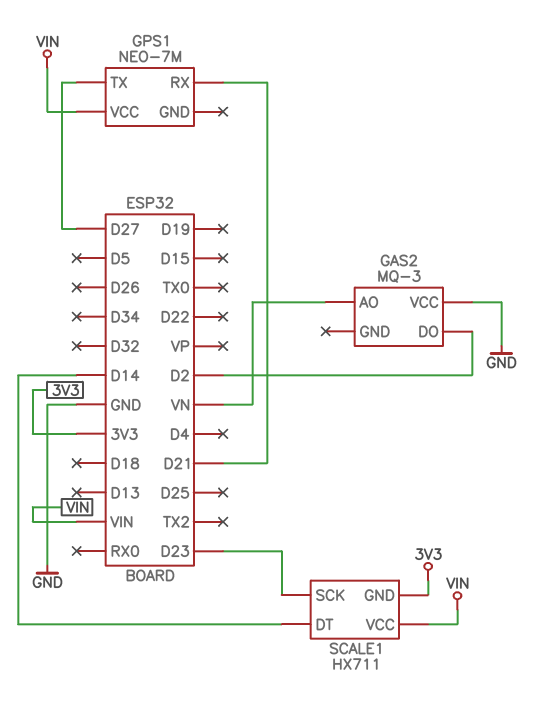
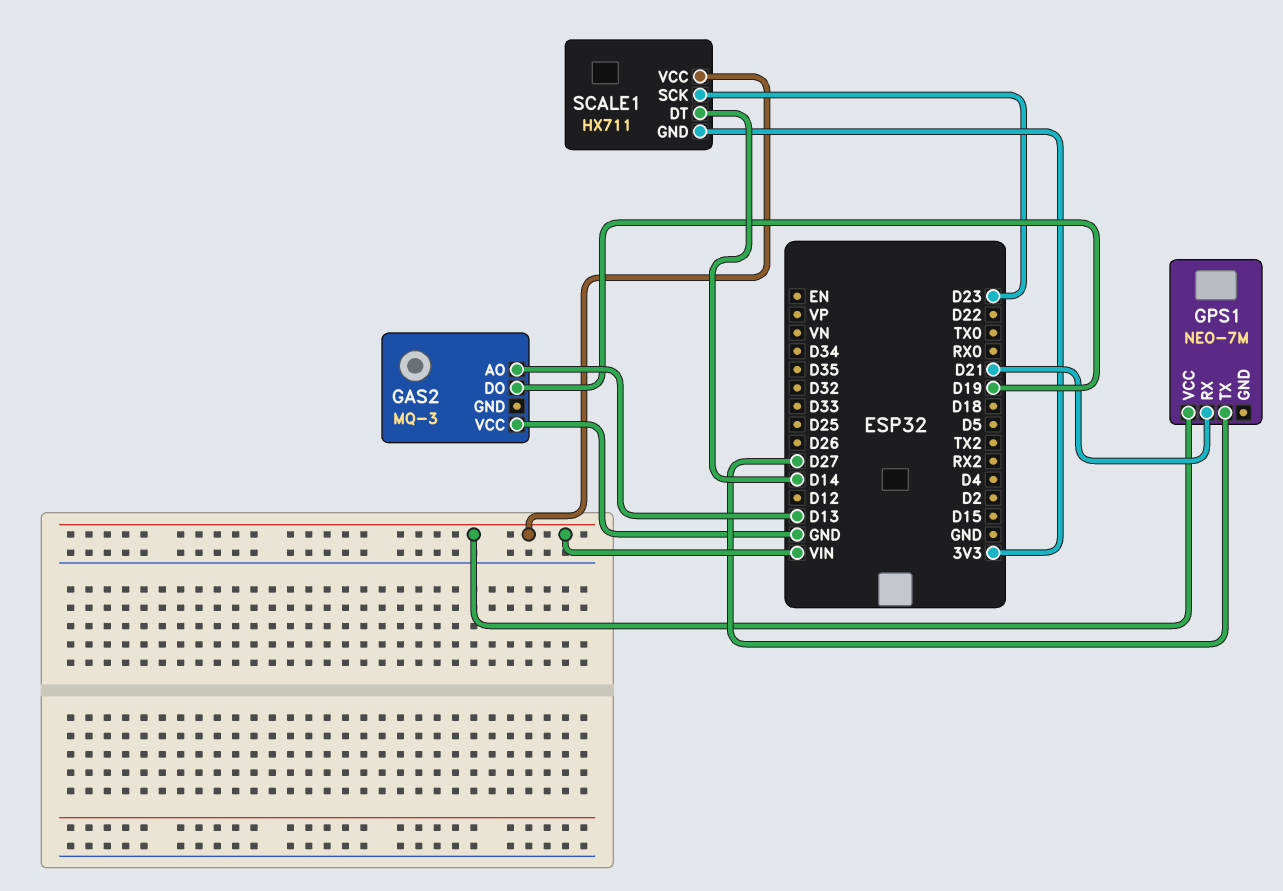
GAS2 pin AO: VN -> D13
GAS2 pin DO: D2 -> D19

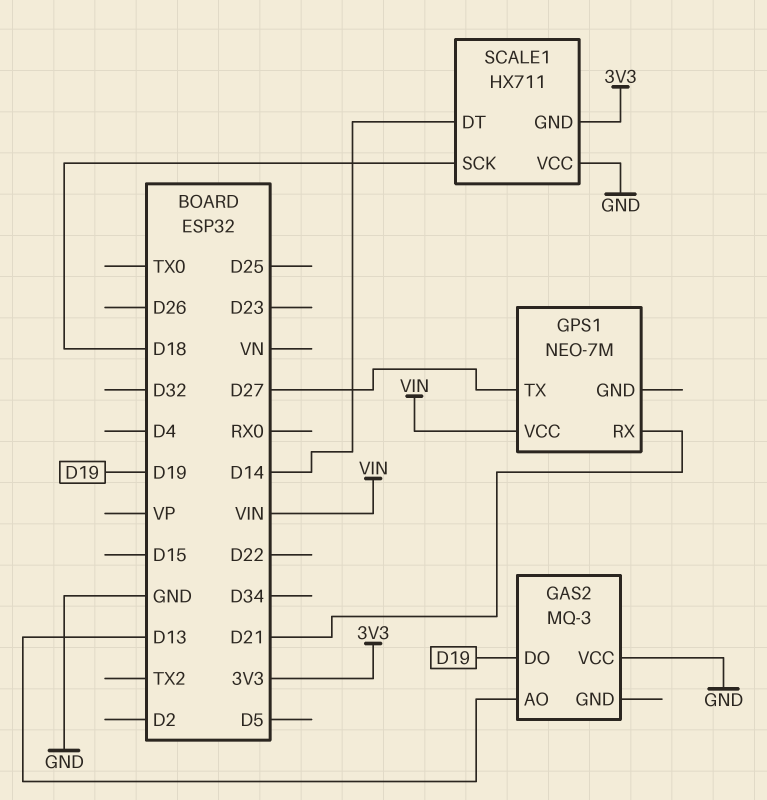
SCALE1 pin SCK: D23 -> D18
SCALE1 pin VCC: VIN -> GND

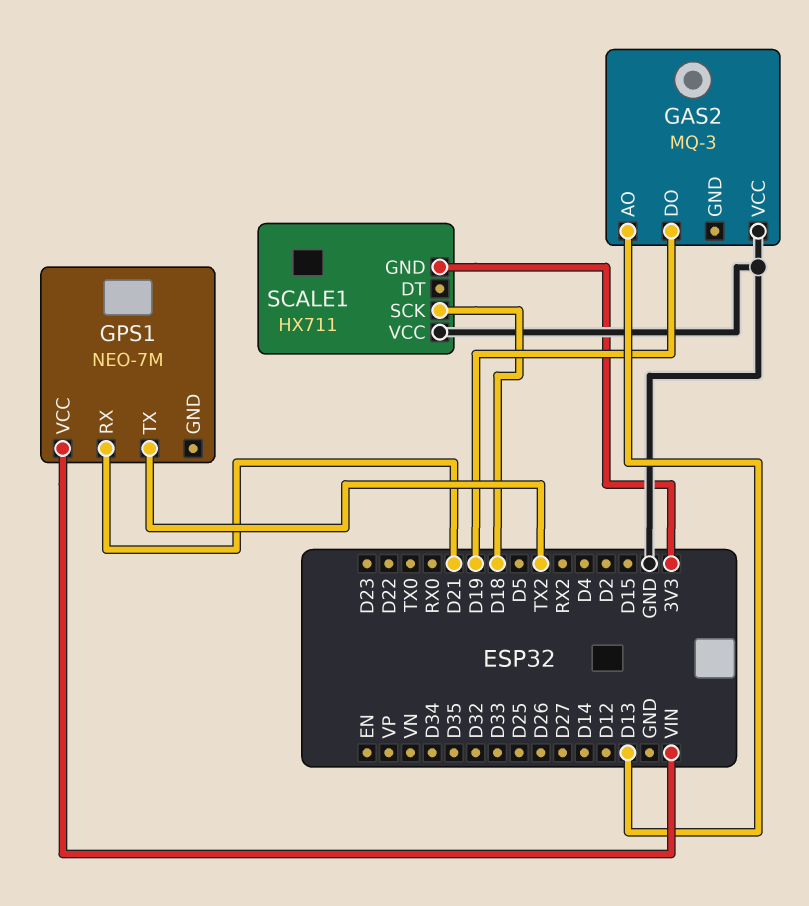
GPS1 pin TX: D27 -> TX2
SCALE1 pin DT: D14 -> none

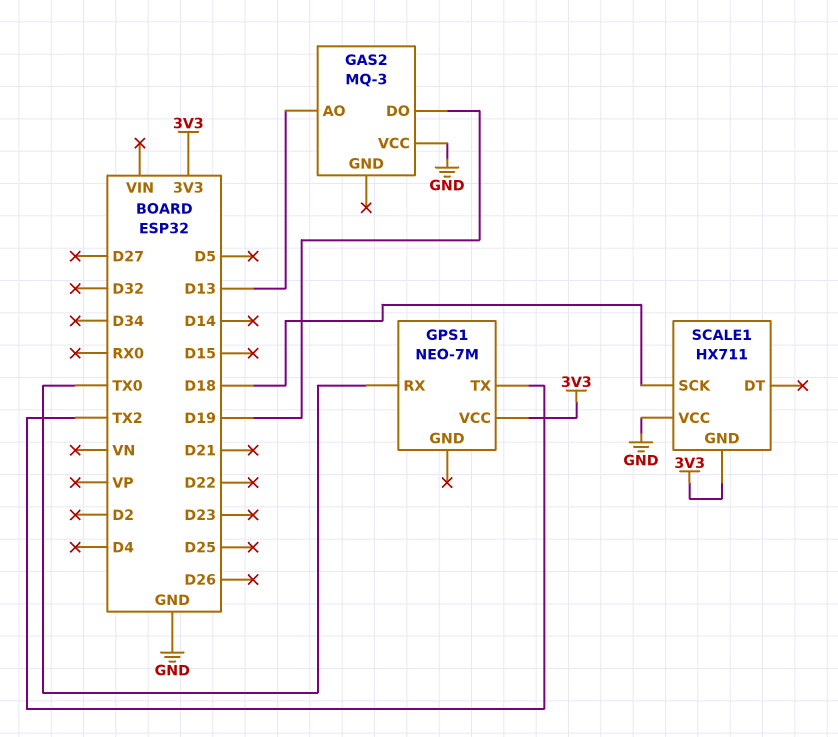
GPS1 pin RX: D21 -> TX0
GPS1 pin VCC: VIN -> 3V3

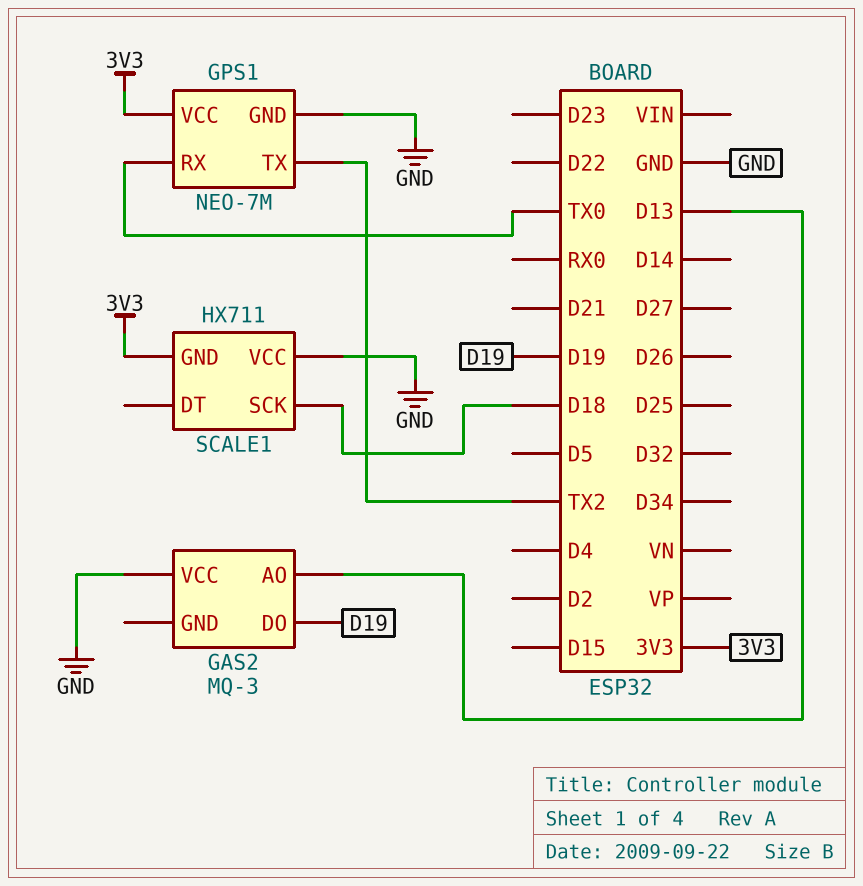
GPS1 pin GND: none -> GND

